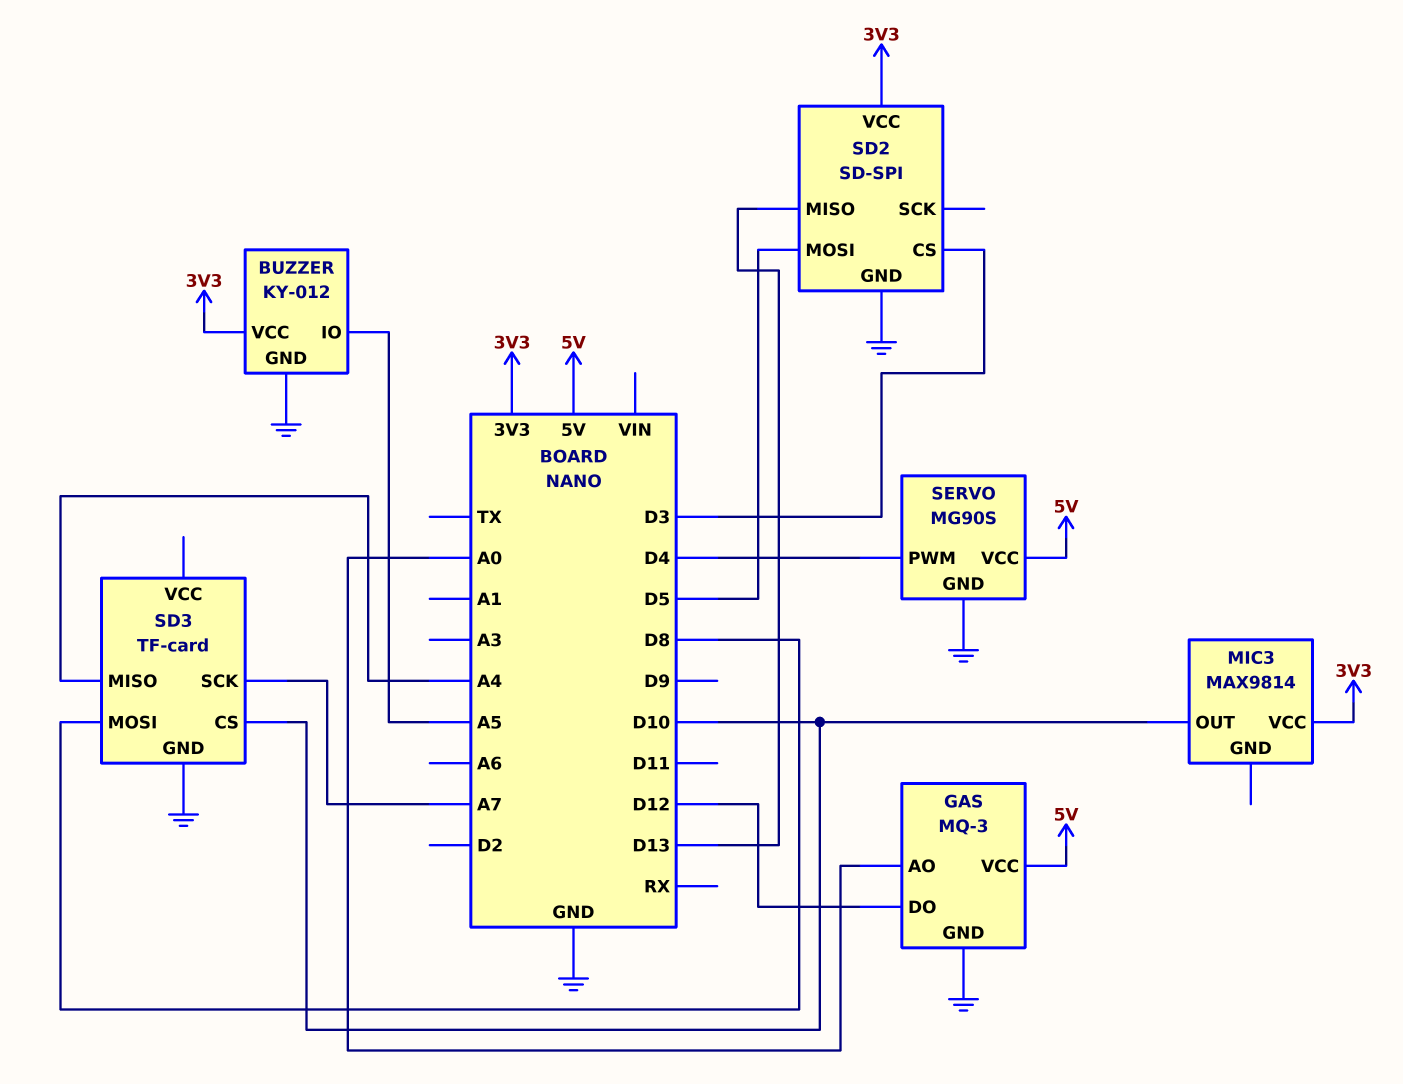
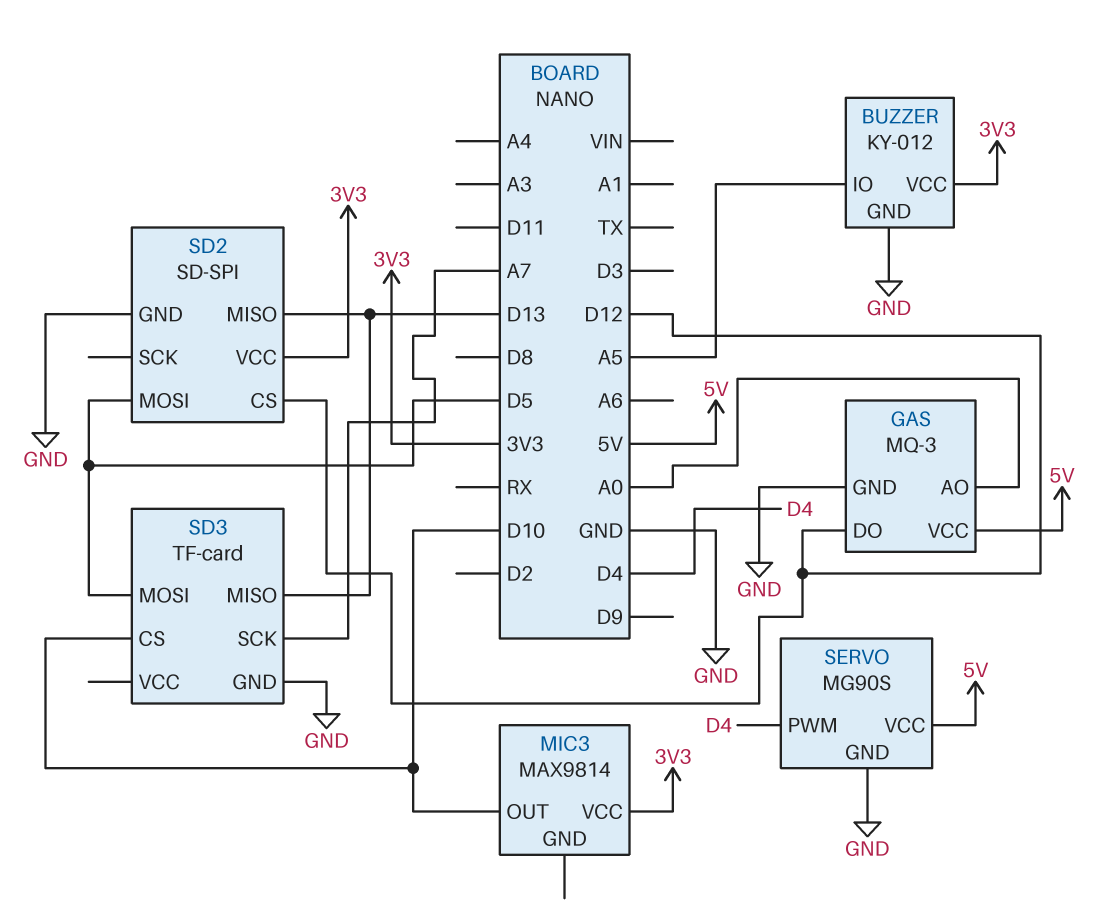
SD2 pin CS: D3 -> D12
SD3 pin MISO: A4 -> D13
SD3 pin MOSI: D8 -> D5

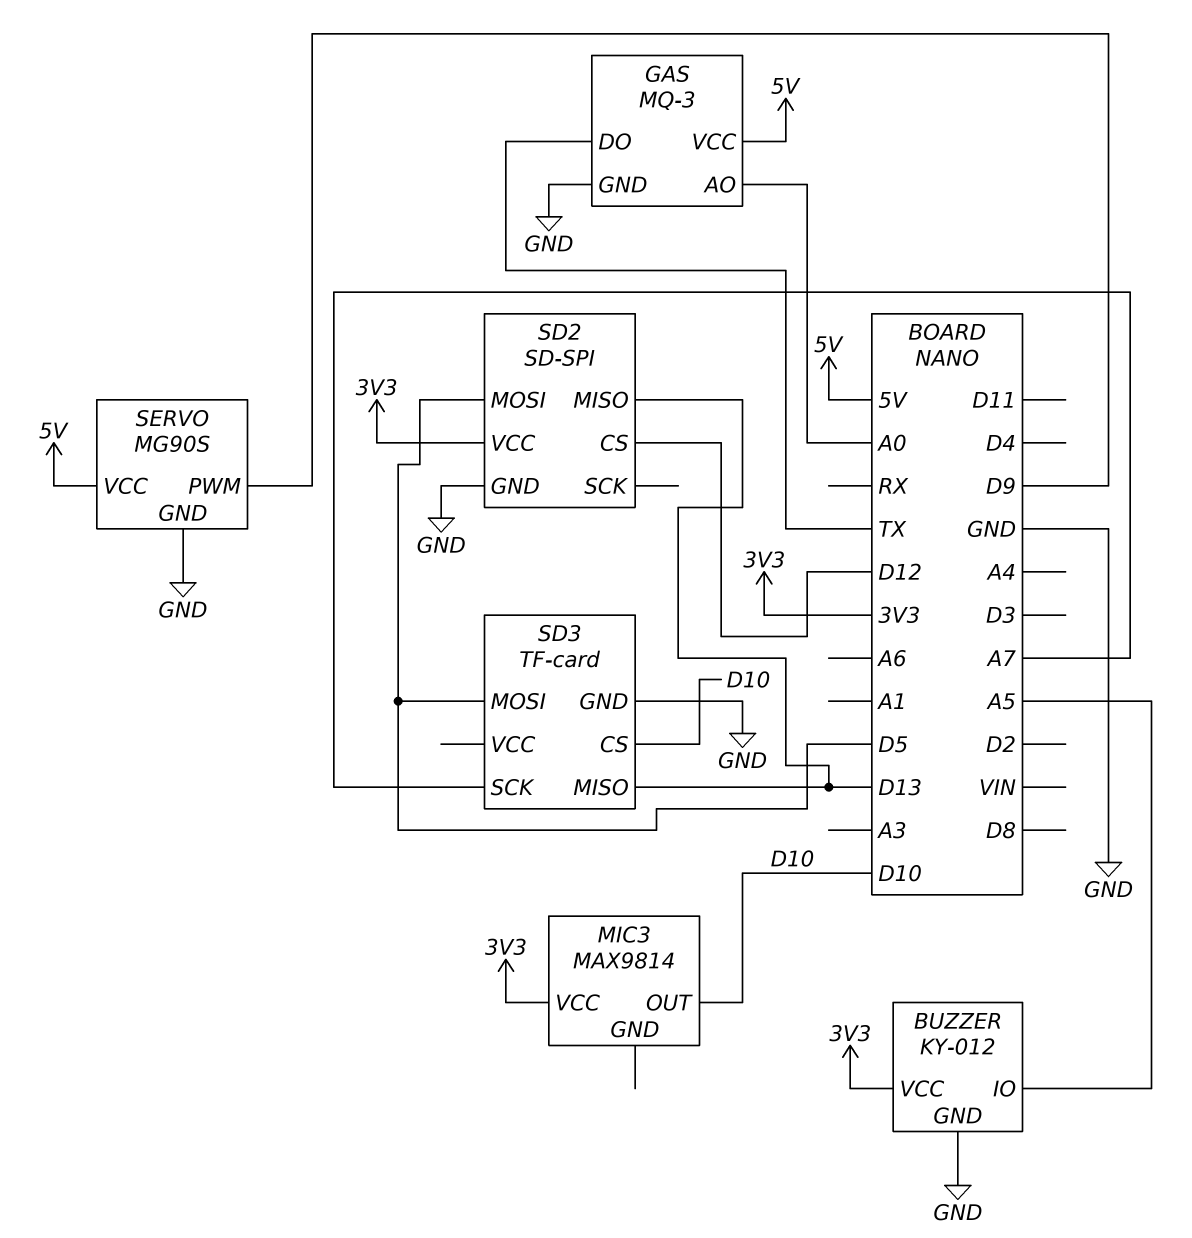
GAS pin DO: D12 -> TX
SERVO pin PWM: D4 -> D9

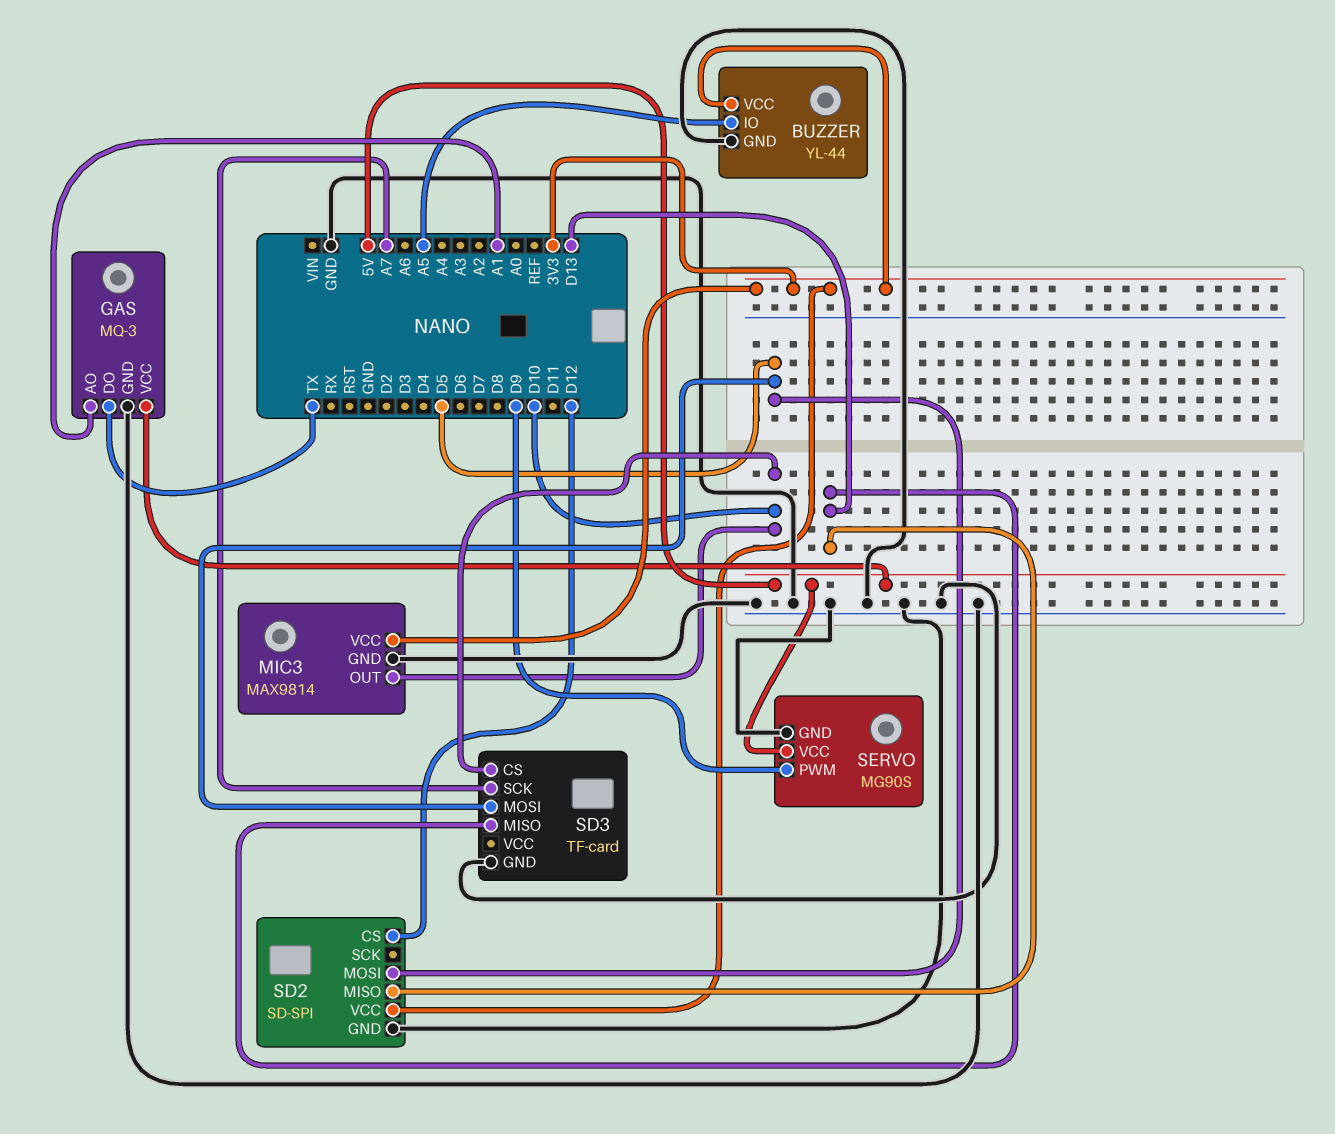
BUZZER: KY-012 -> YL-44
GAS pin AO: A0 -> A1
MIC3 pin GND: none -> GND

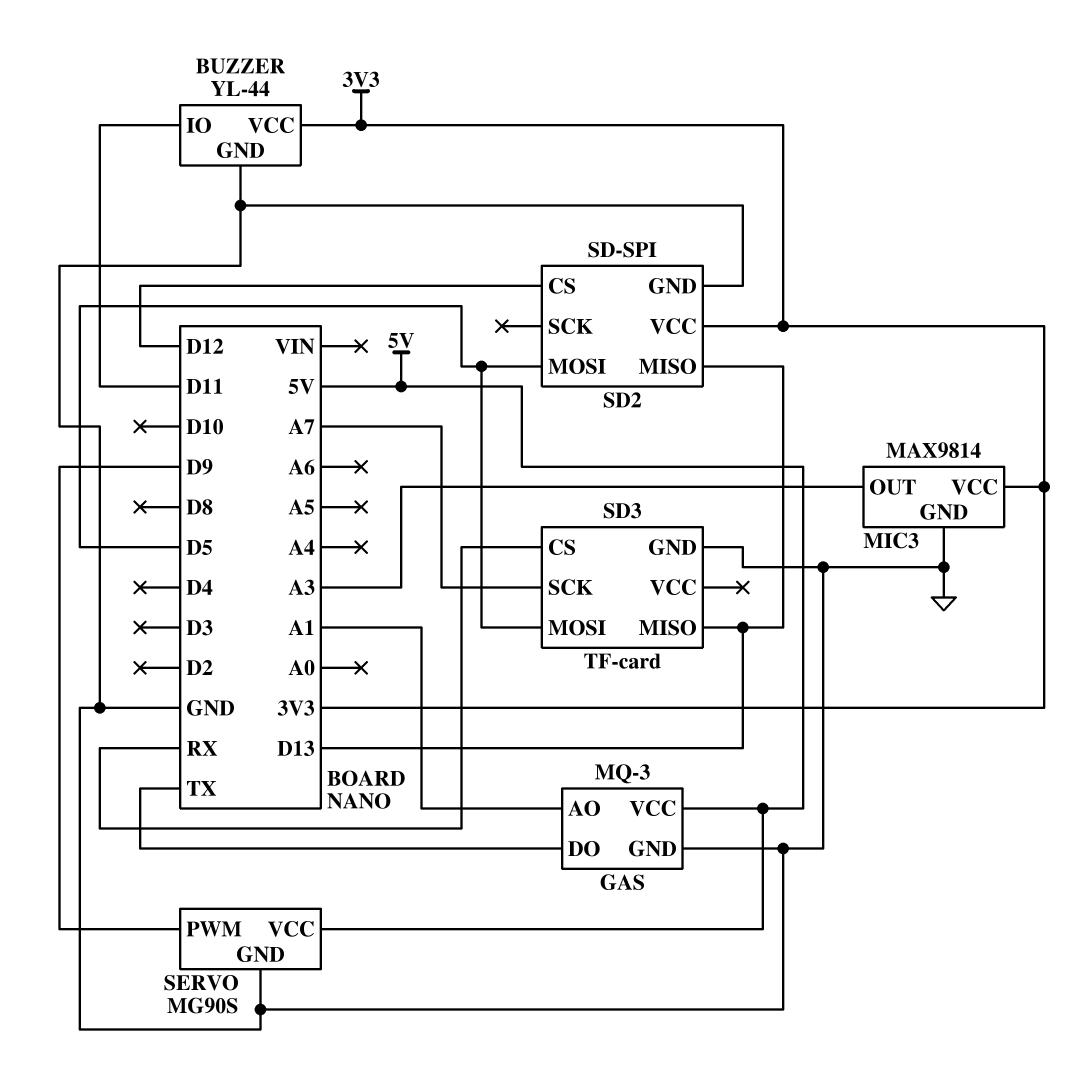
BUZZER pin IO: A5 -> D11
MIC3 pin OUT: D10 -> A3
SD3 pin CS: D10 -> RX

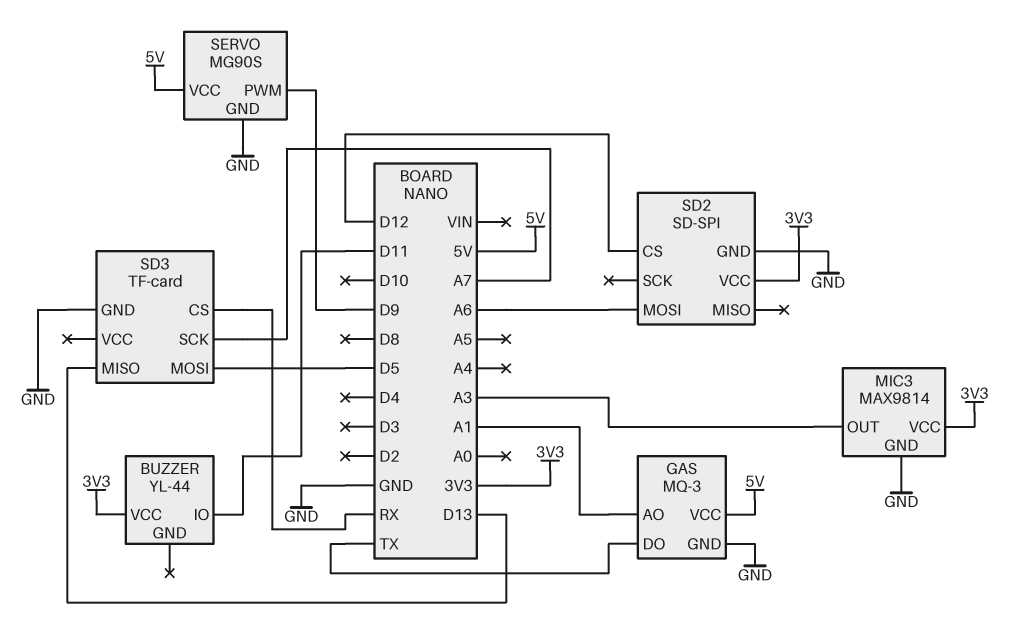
BUZZER pin GND: GND -> none
SD2 pin MISO: D13 -> none
SD2 pin MOSI: D5 -> A6

